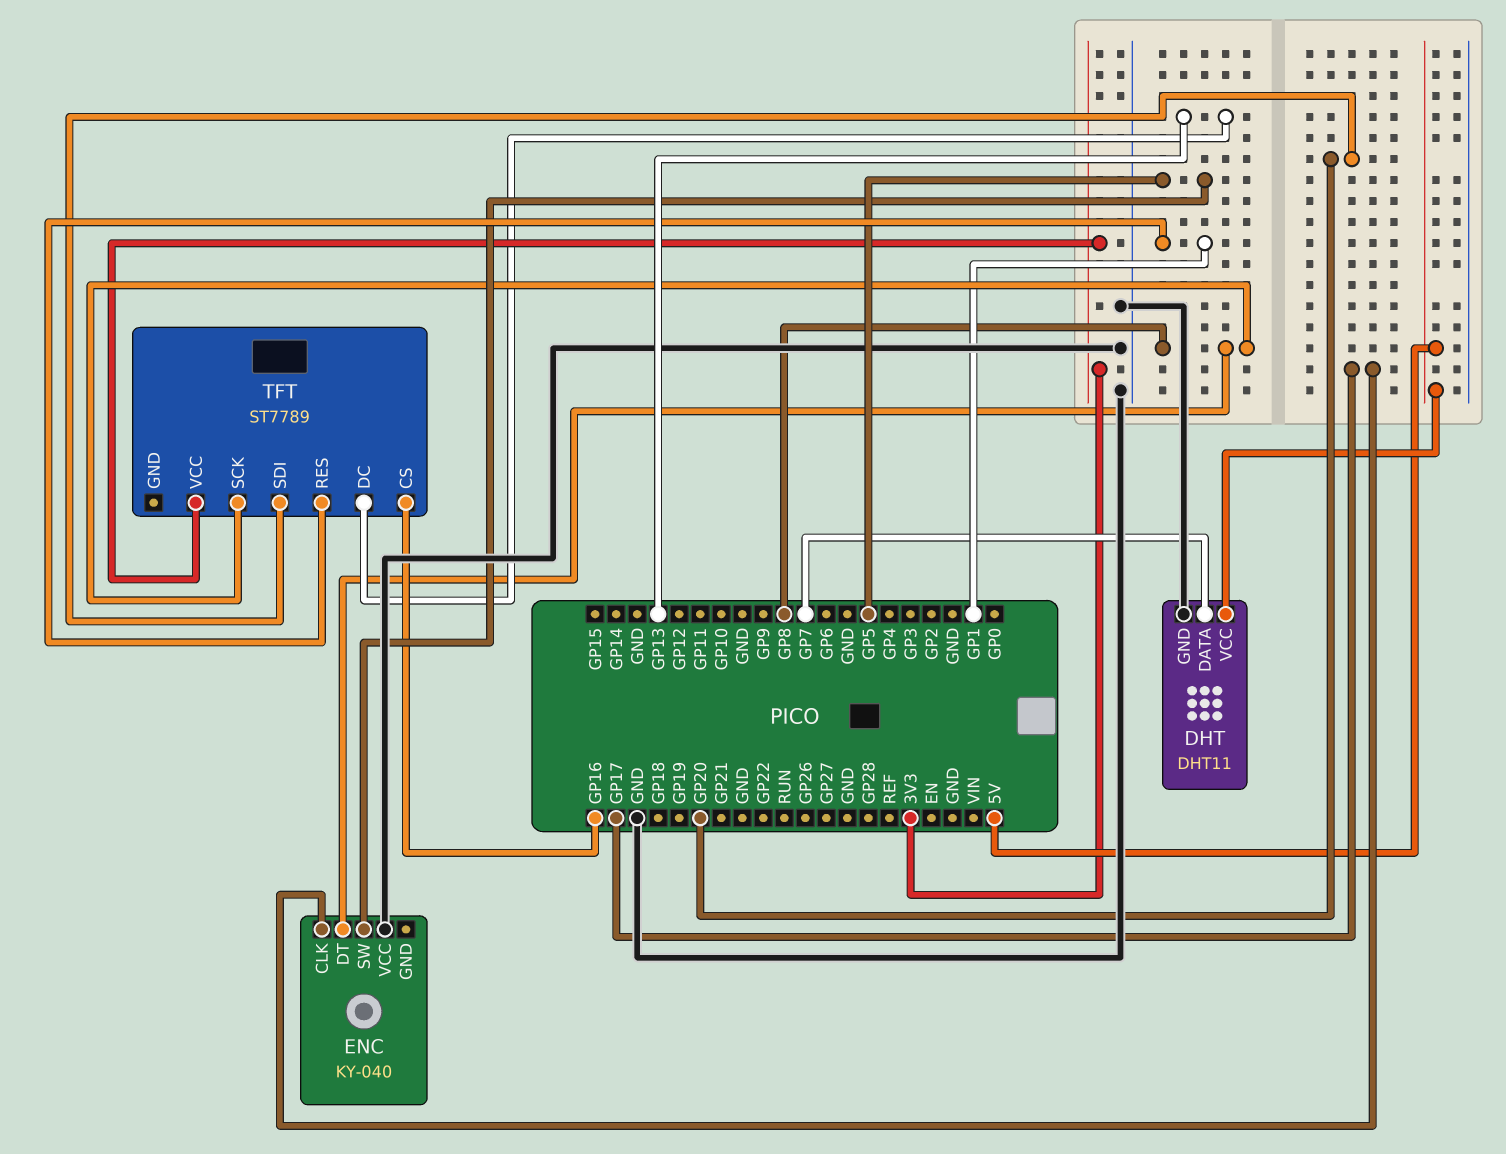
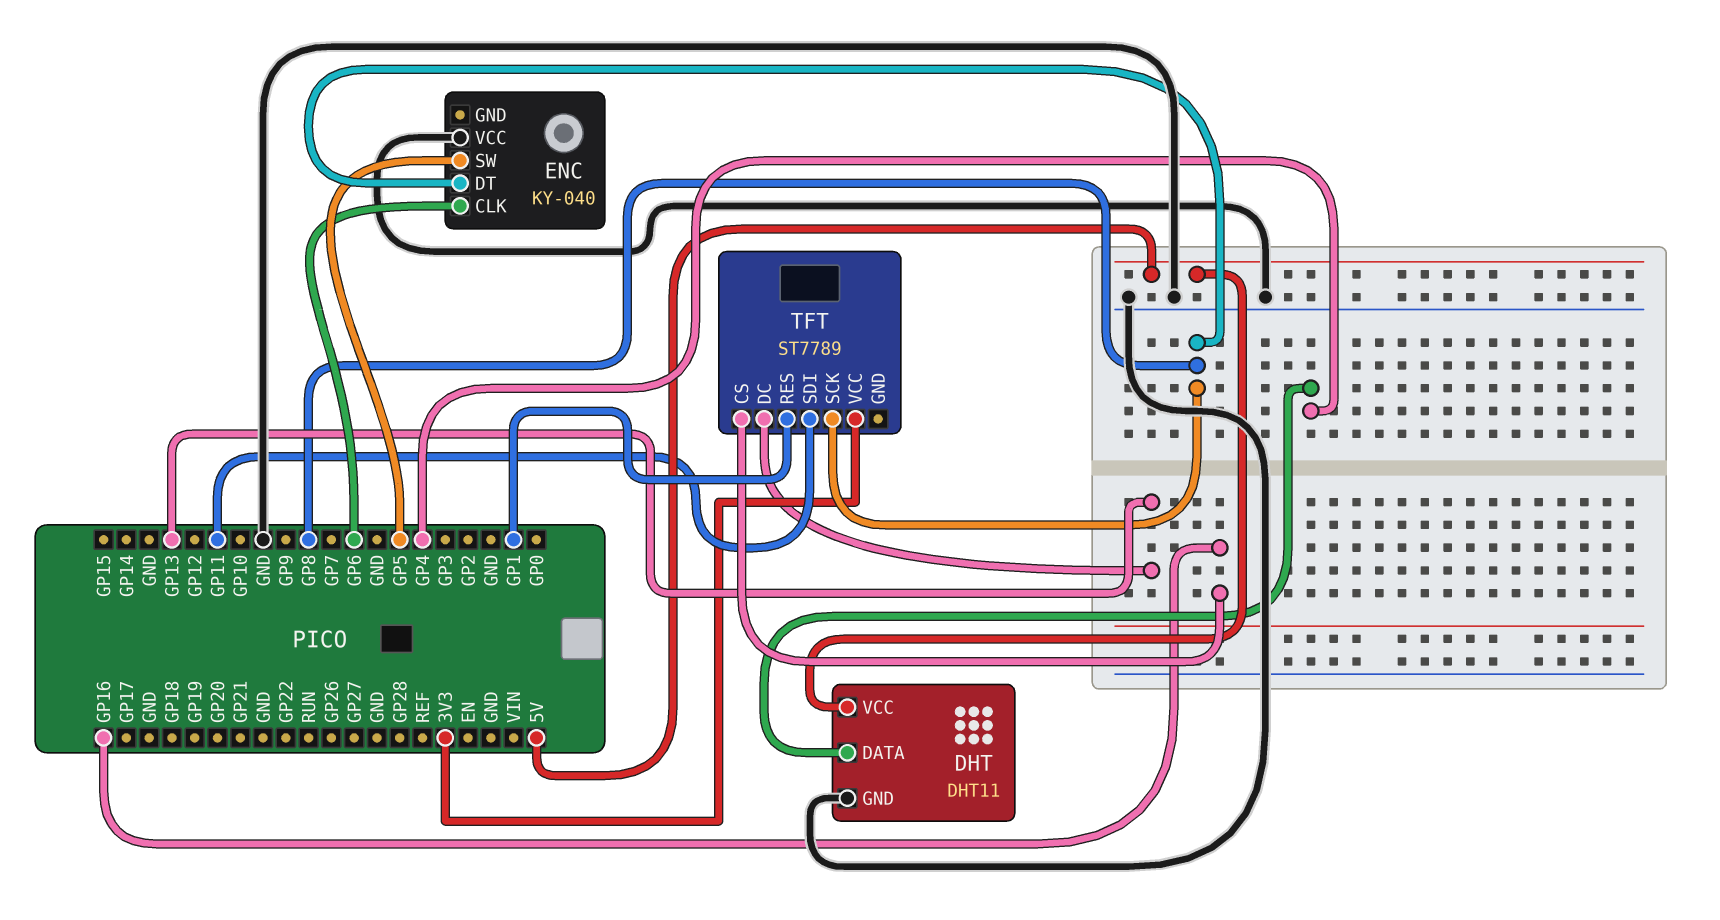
DHT pin DATA: GP7 -> GP4
ENC pin CLK: GP17 -> GP6
TFT pin SDI: GP20 -> GP11

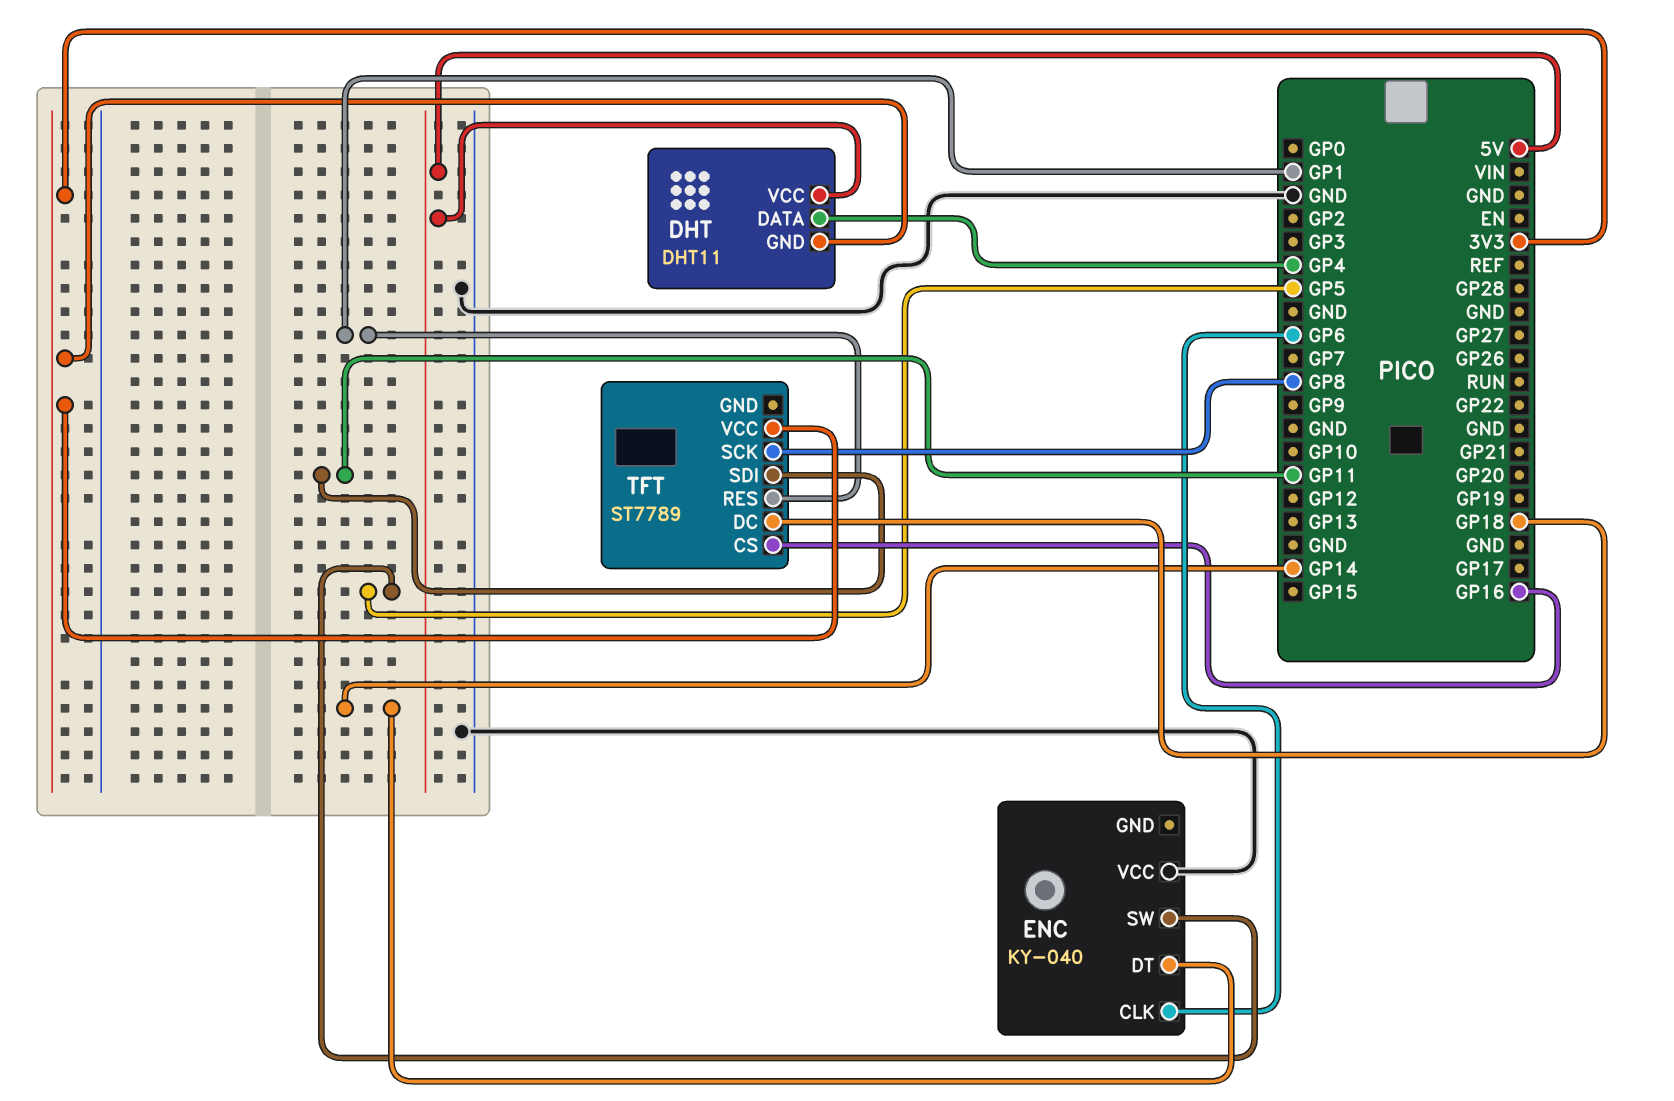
DHT pin GND: GND -> 3V3
ENC pin DT: GP8 -> GP14
TFT pin DC: GP13 -> GP18

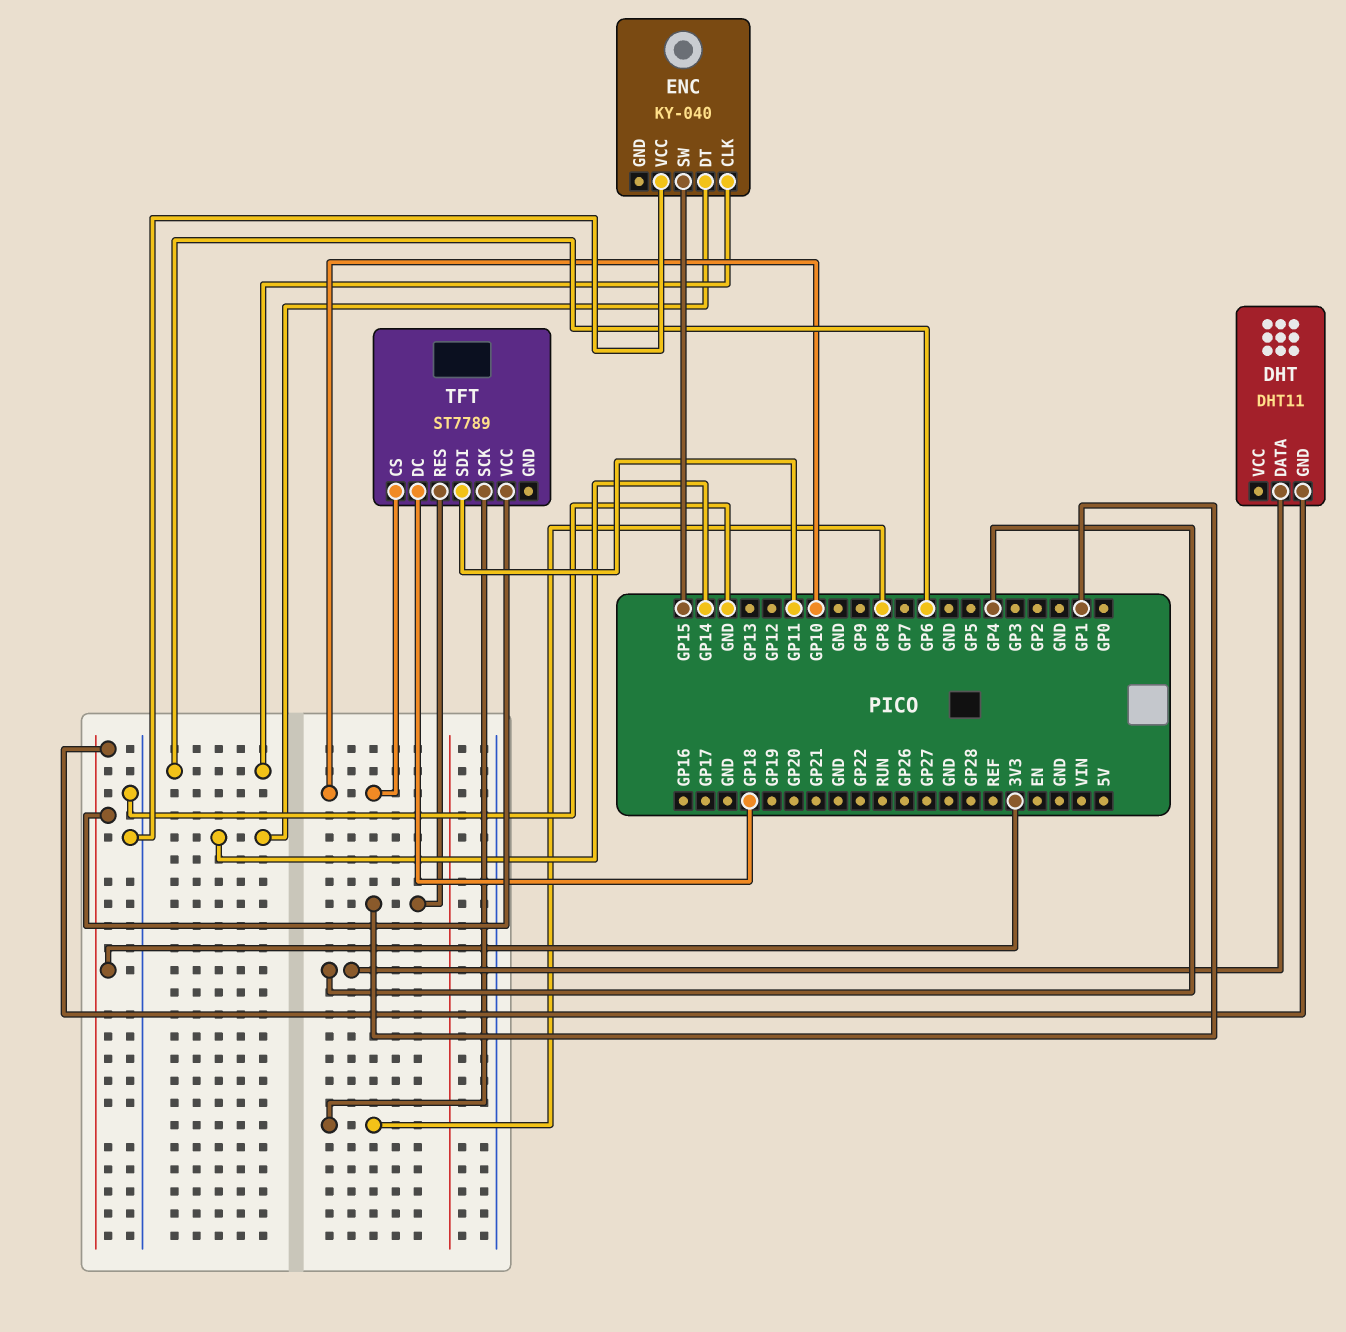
DHT pin VCC: 5V -> none
ENC pin SW: GP5 -> GP15
TFT pin CS: GP16 -> GP10

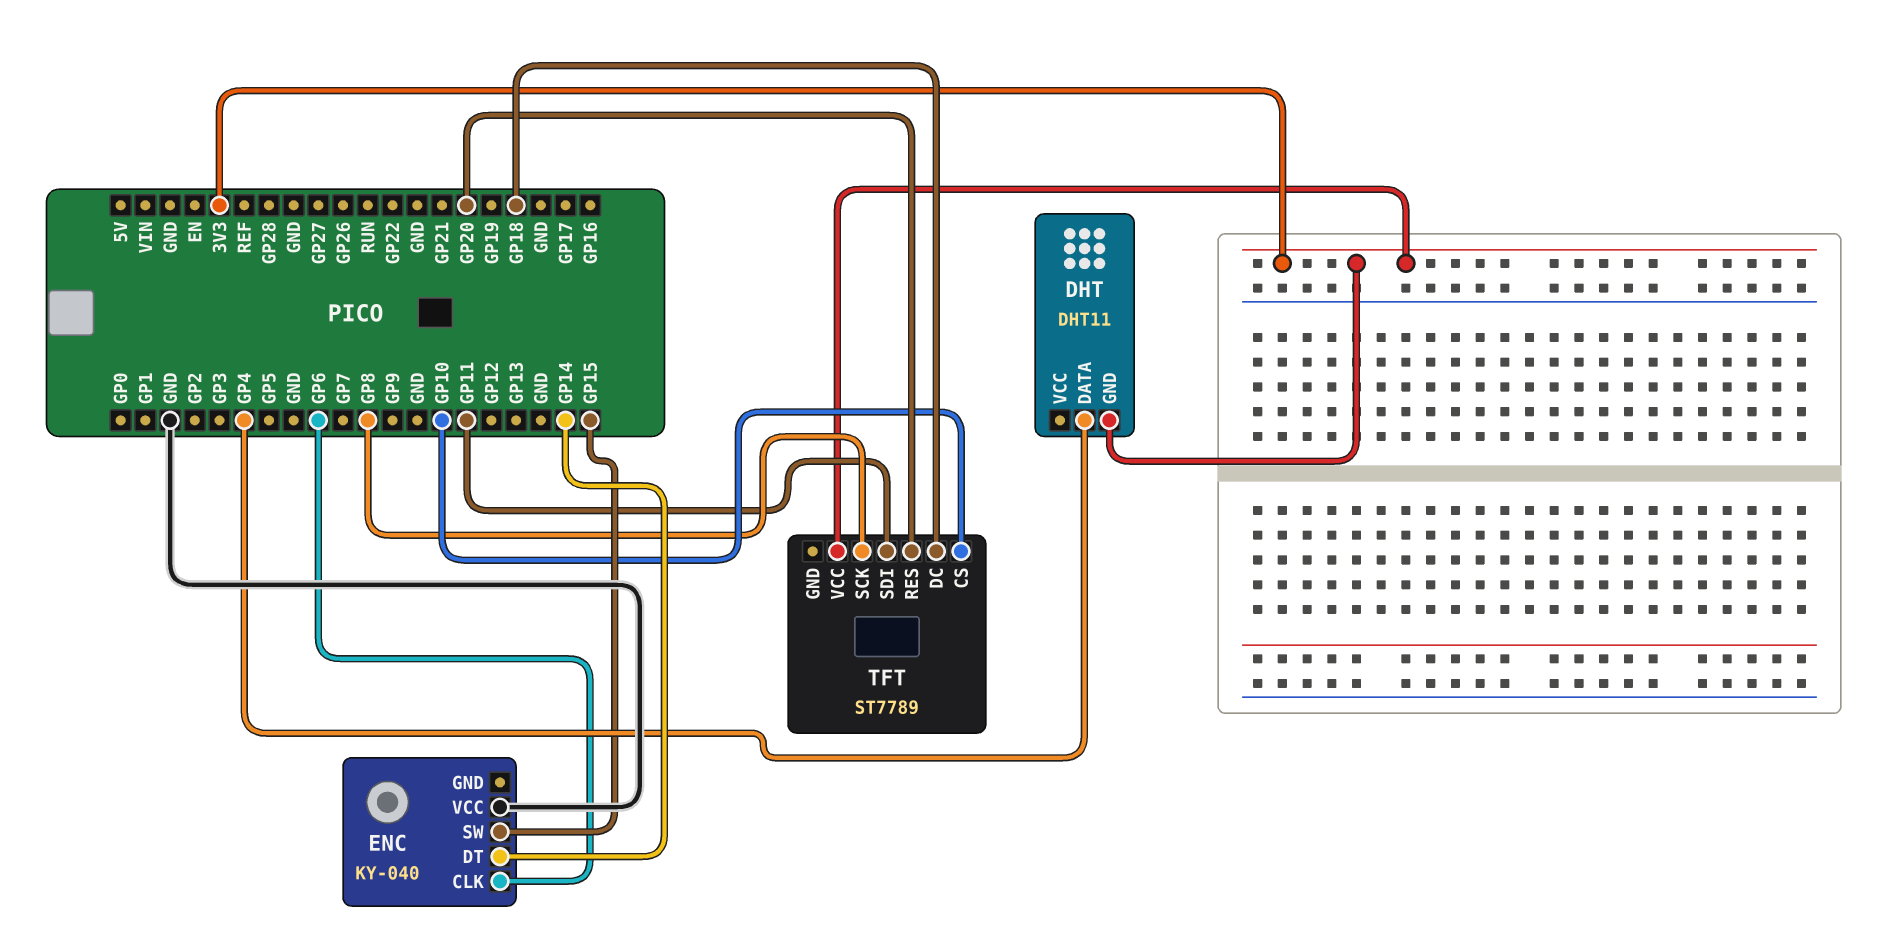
TFT pin RES: GP1 -> GP20

